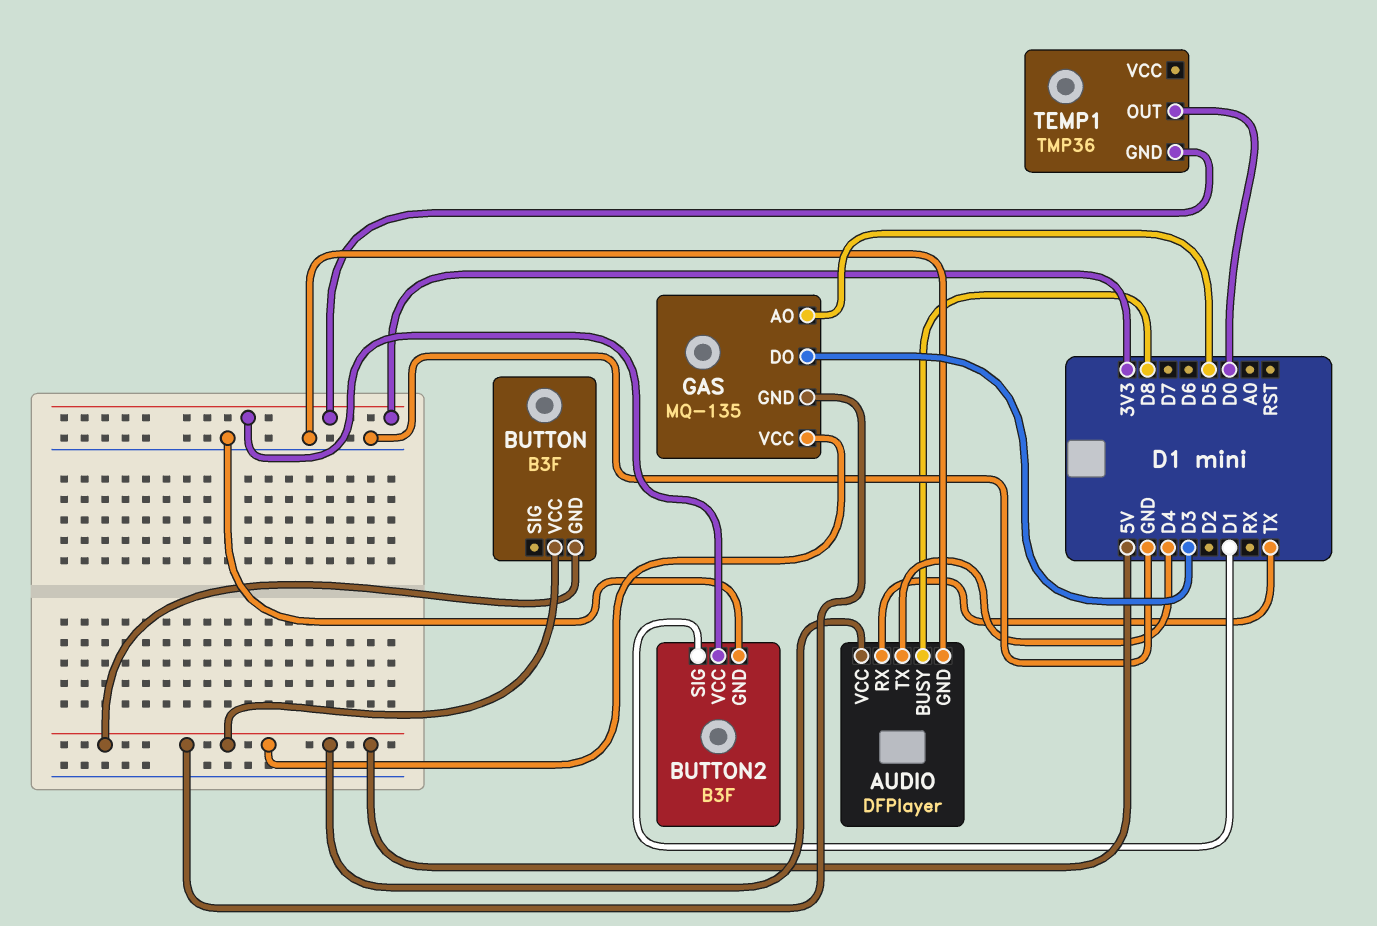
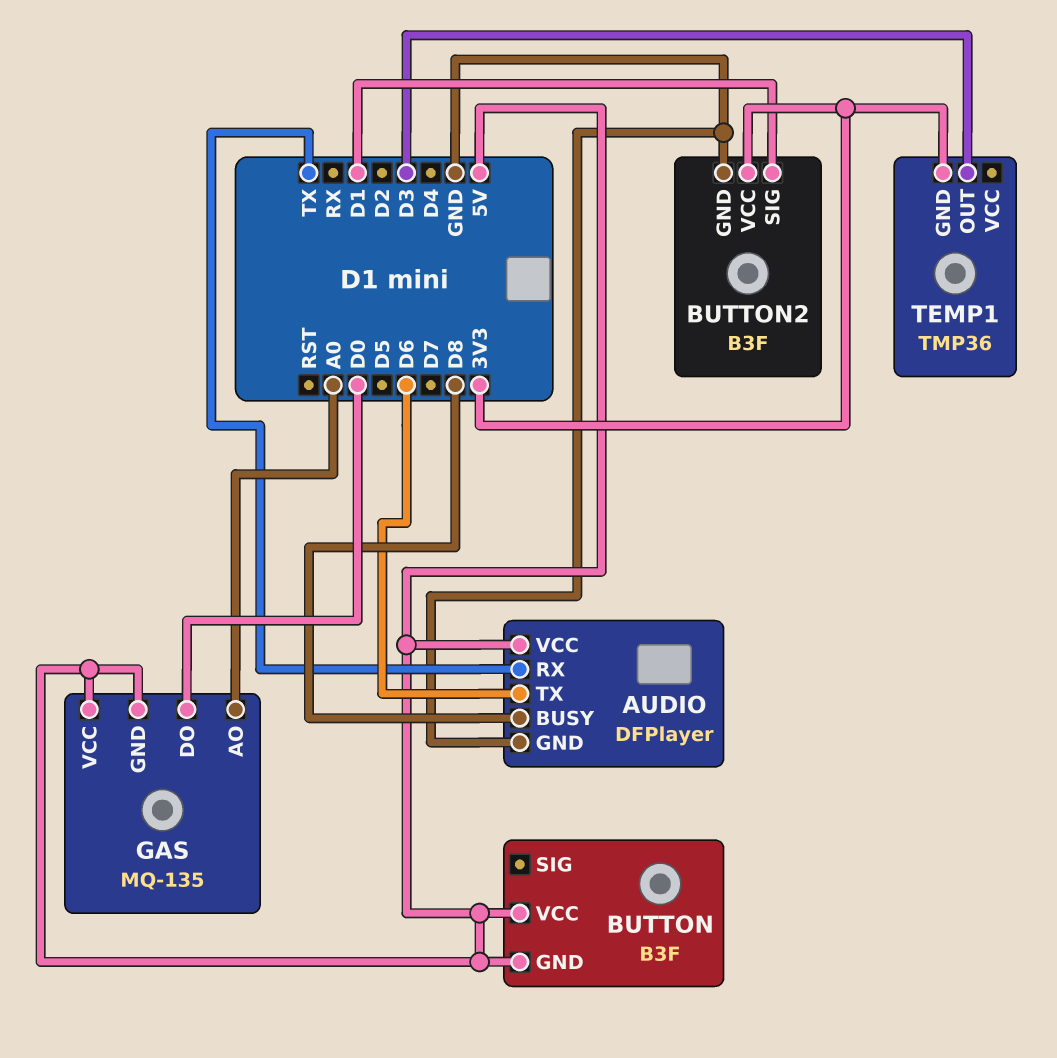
AUDIO pin TX: D4 -> D6
GAS pin AO: D5 -> A0
GAS pin DO: D3 -> D0
TEMP1 pin OUT: D0 -> D3

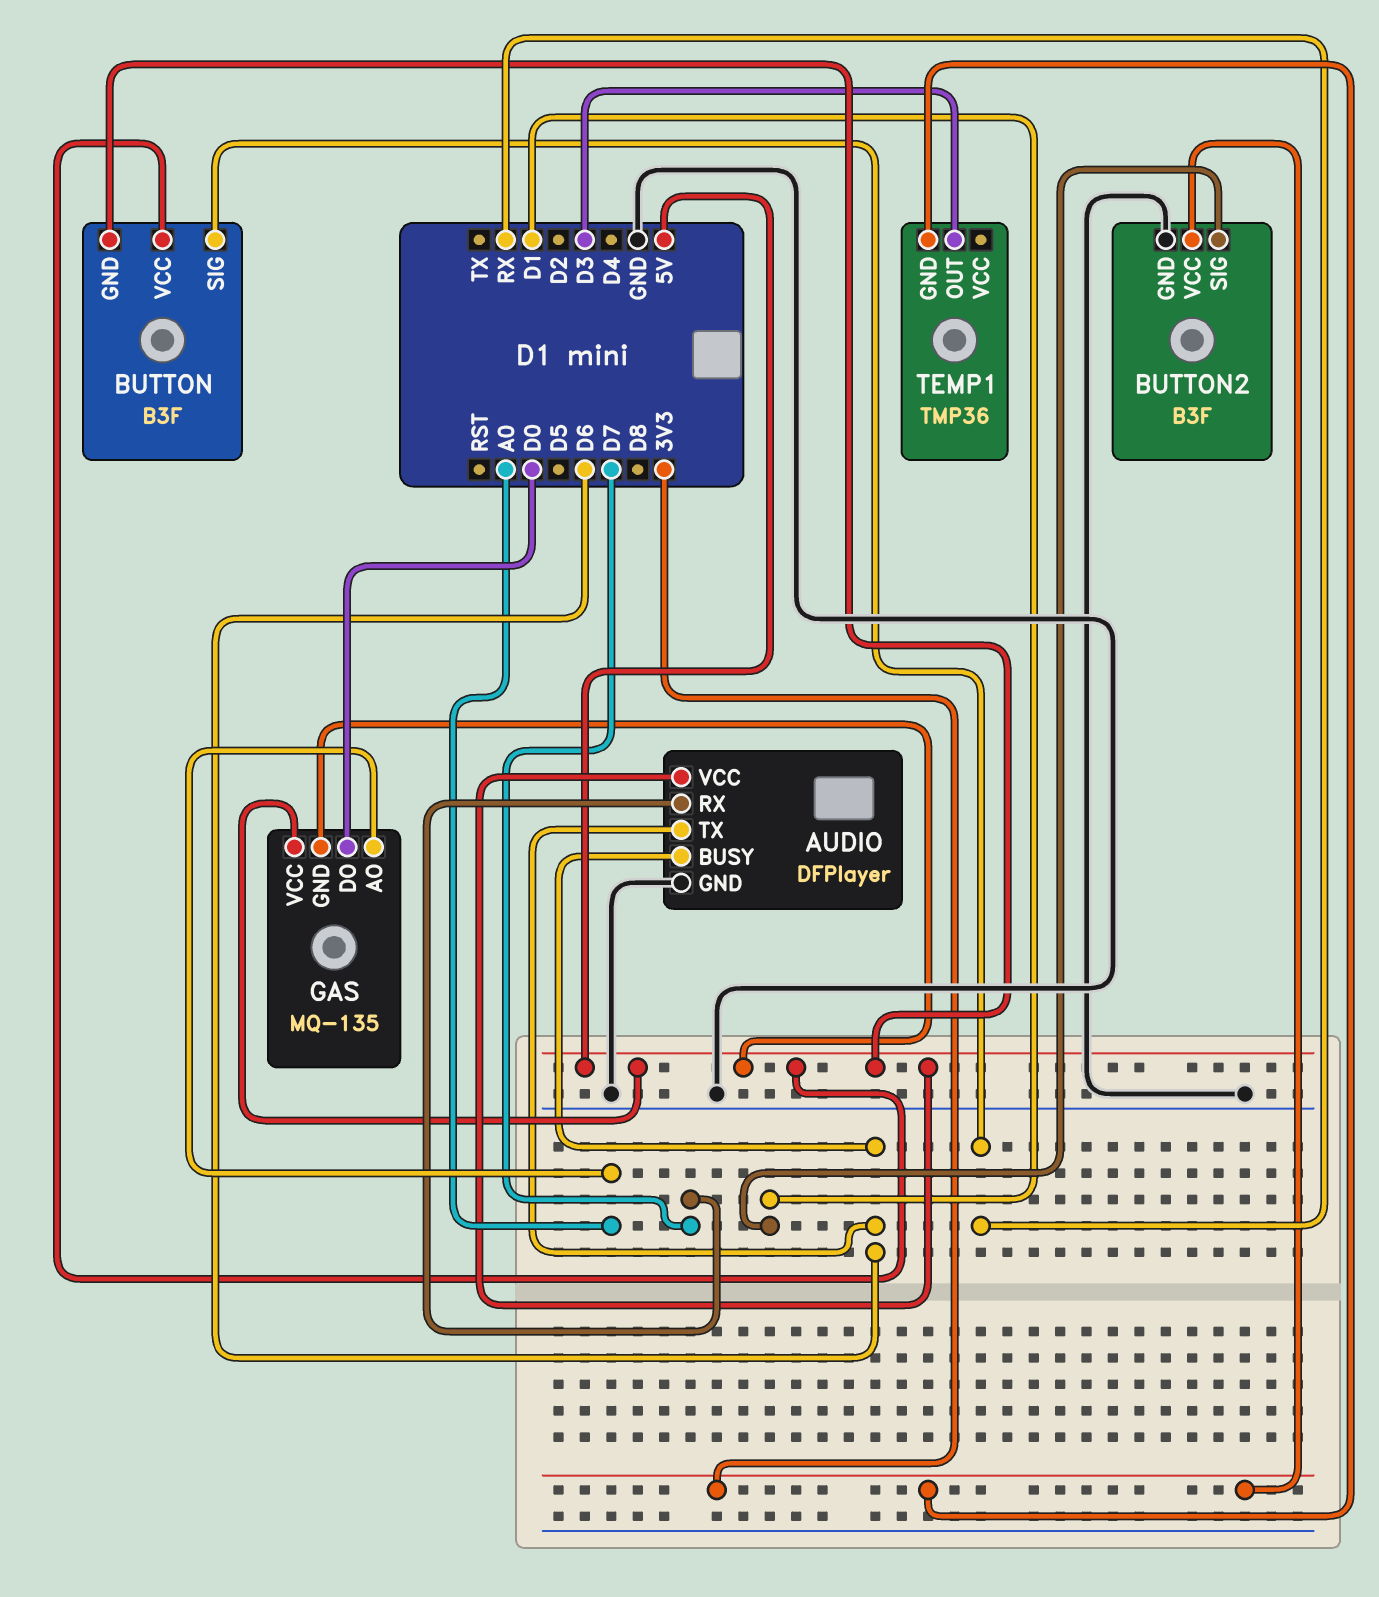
AUDIO pin BUSY: D8 -> D6
AUDIO pin RX: TX -> D7
BUTTON pin SIG: none -> RX

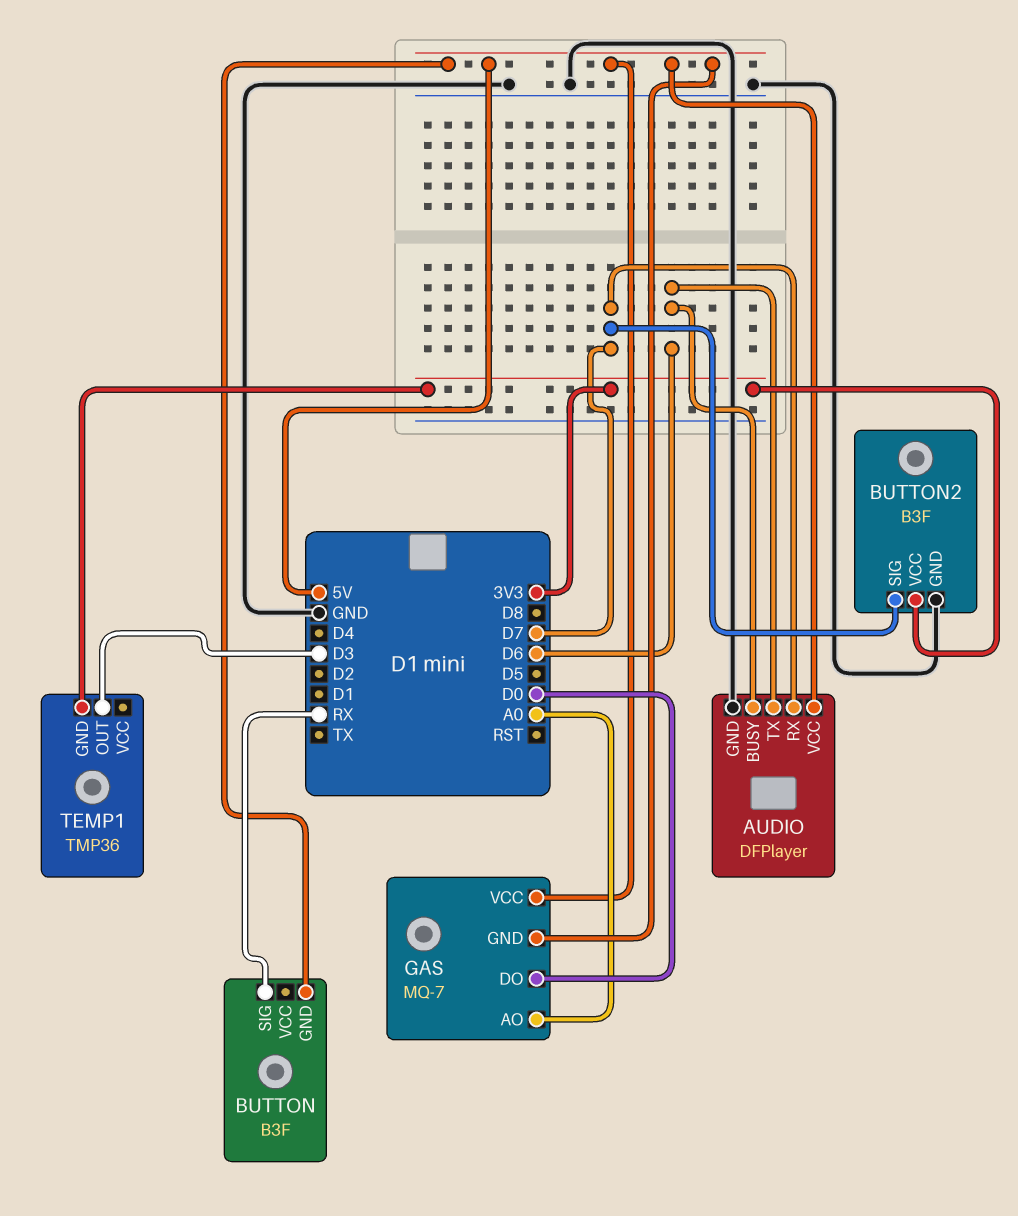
BUTTON pin VCC: 5V -> none
BUTTON2 pin SIG: D1 -> D7
GAS: MQ-135 -> MQ-7

